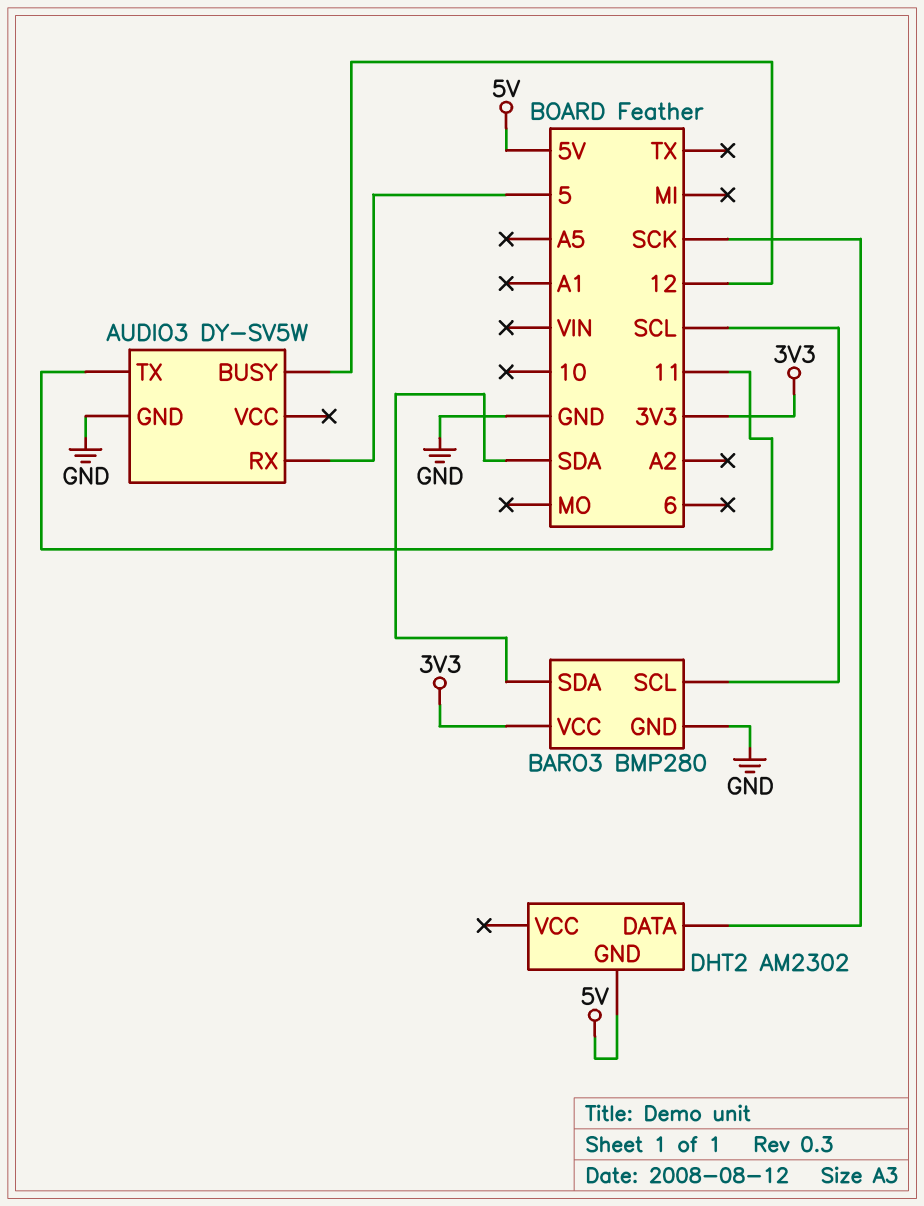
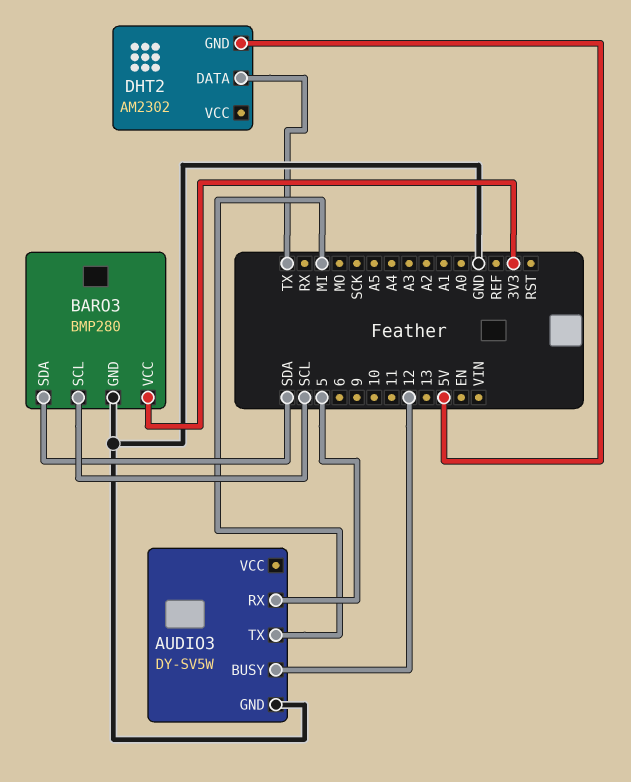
AUDIO3 pin TX: 11 -> MI
DHT2 pin DATA: SCK -> TX

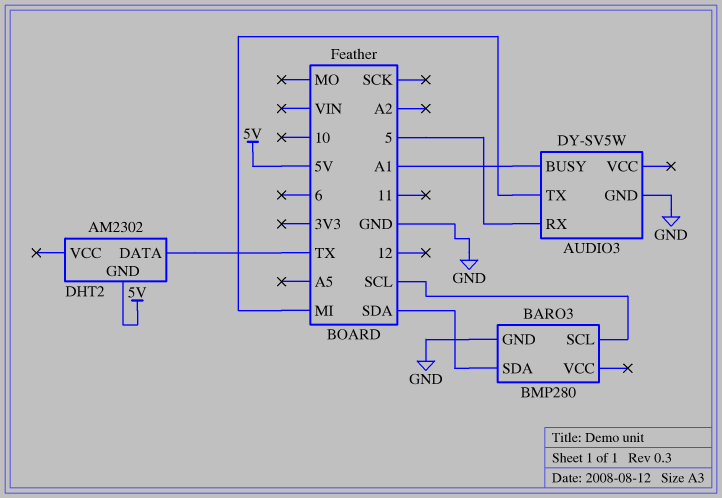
AUDIO3 pin BUSY: 12 -> A1
BARO3 pin VCC: 3V3 -> none

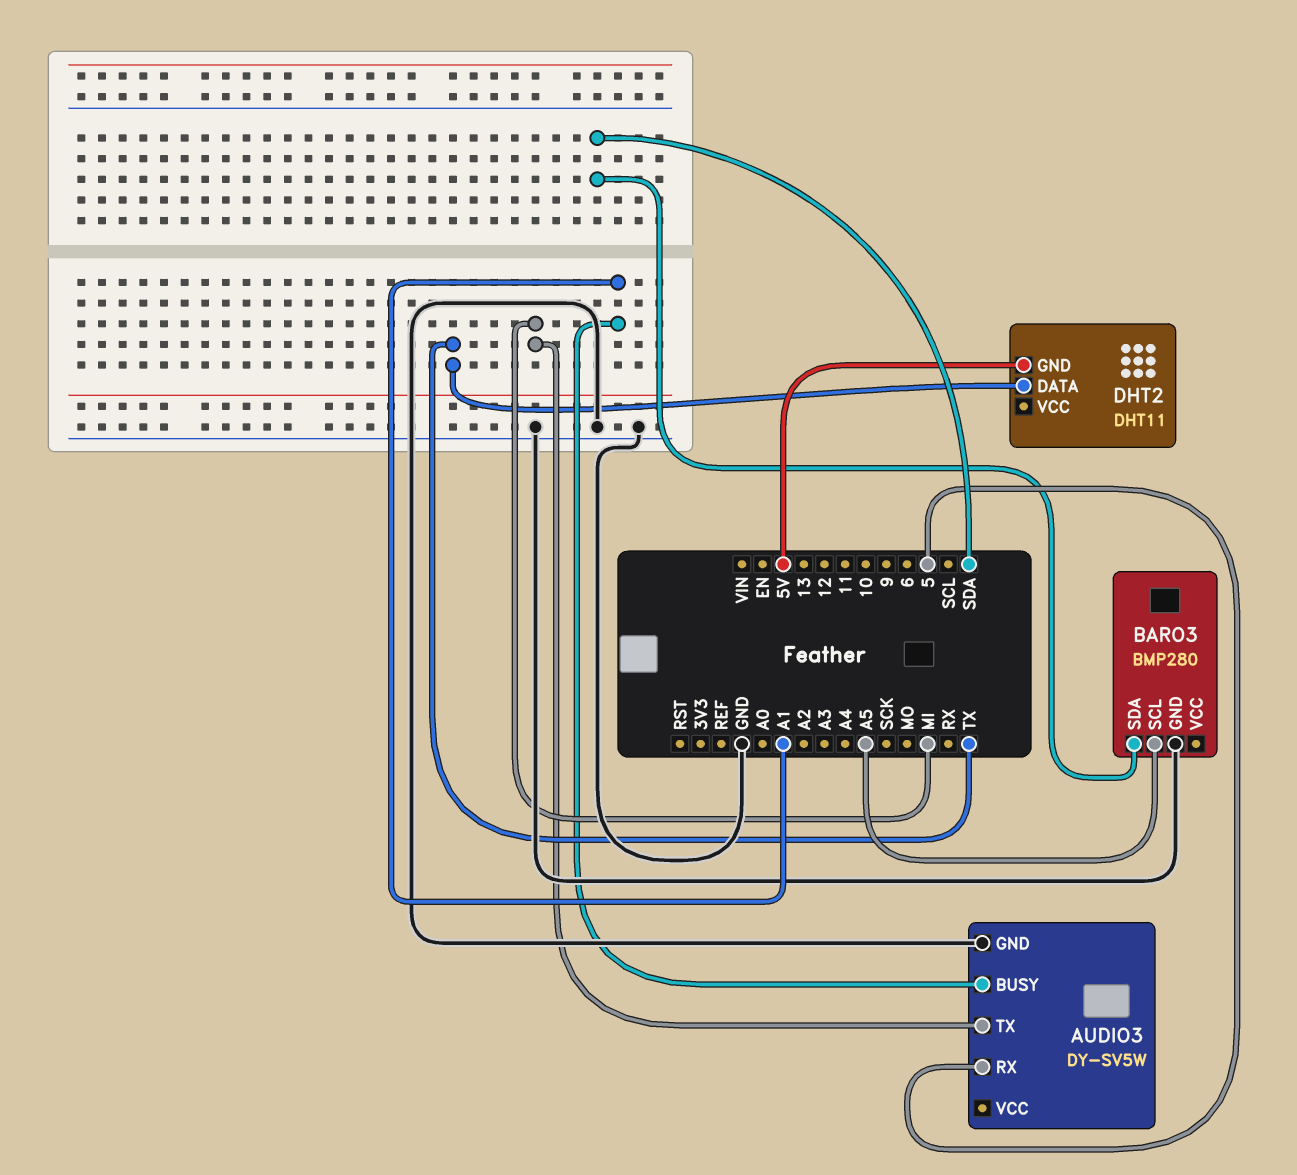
BARO3 pin SCL: SCL -> A5
DHT2: AM2302 -> DHT11

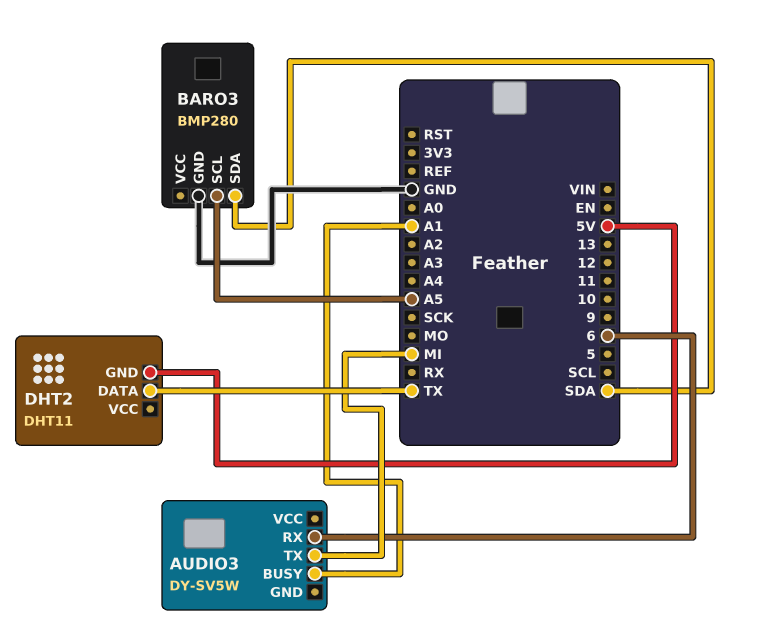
AUDIO3 pin GND: GND -> none
AUDIO3 pin RX: 5 -> 6

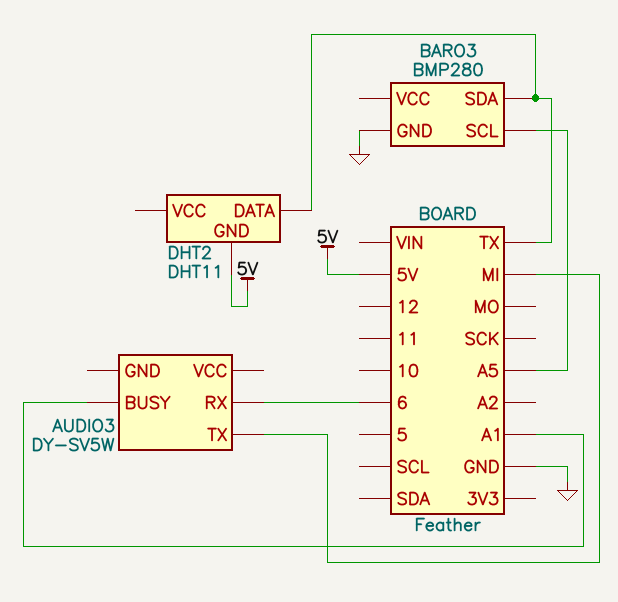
BARO3 pin SDA: SDA -> TX

